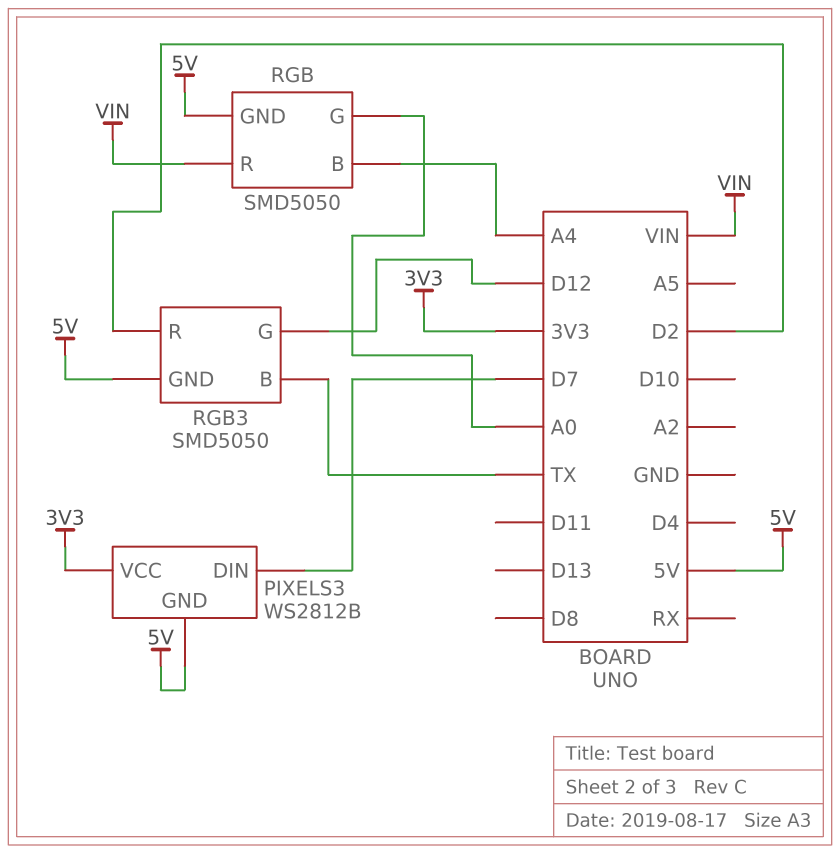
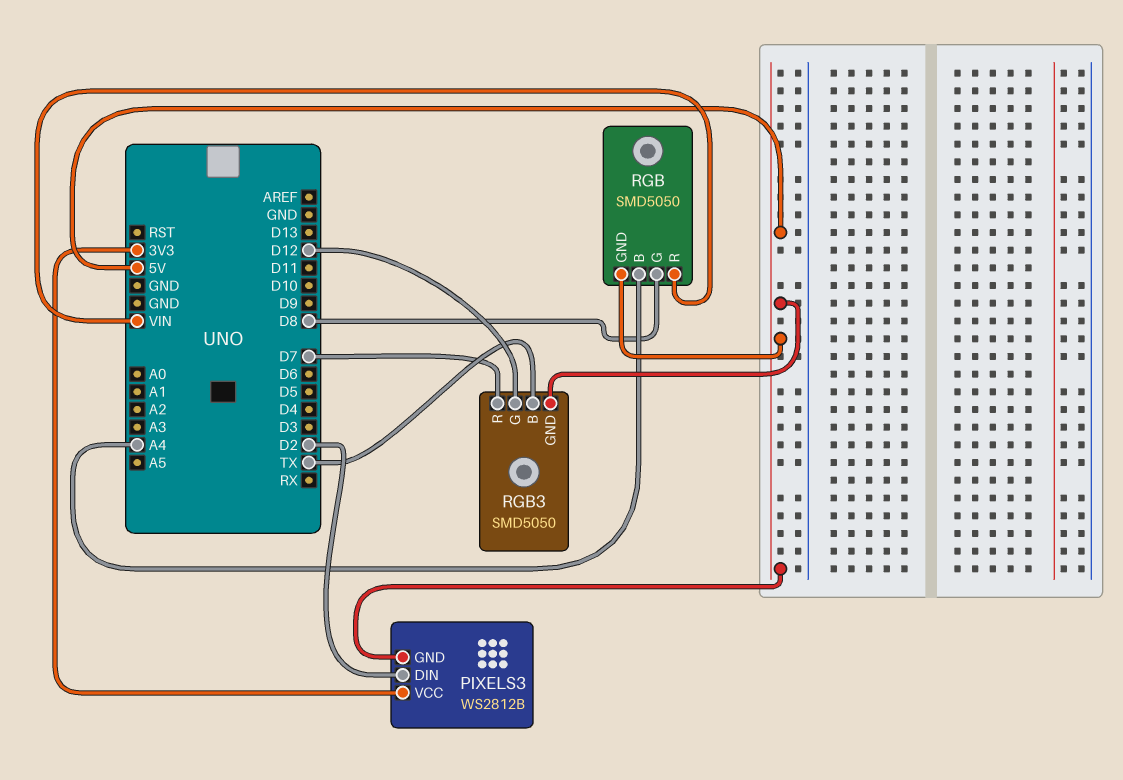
PIXELS3 pin DIN: D7 -> D2
RGB pin G: A0 -> D8
RGB3 pin R: D2 -> D7

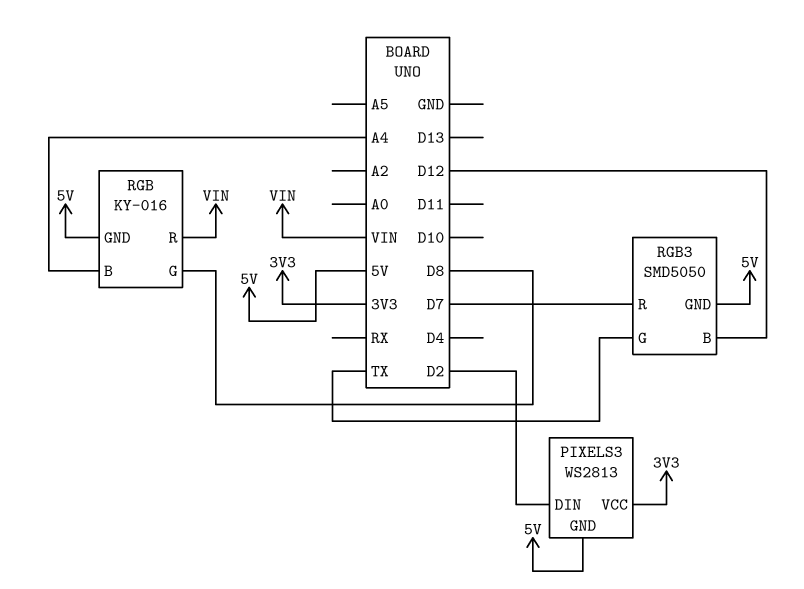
PIXELS3: WS2812B -> WS2813
RGB: SMD5050 -> KY-016
RGB3 pin B: TX -> D12
RGB3 pin G: D12 -> TX

